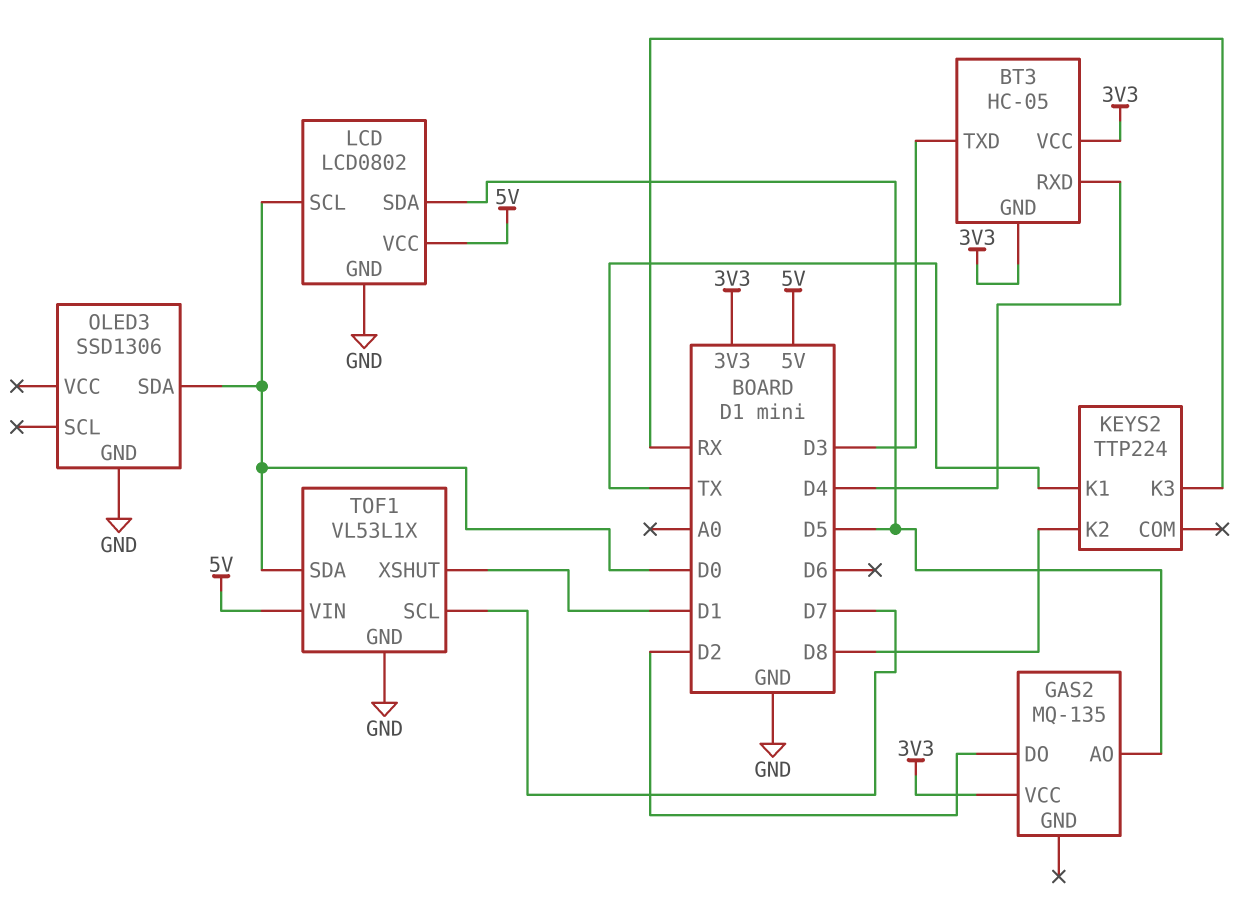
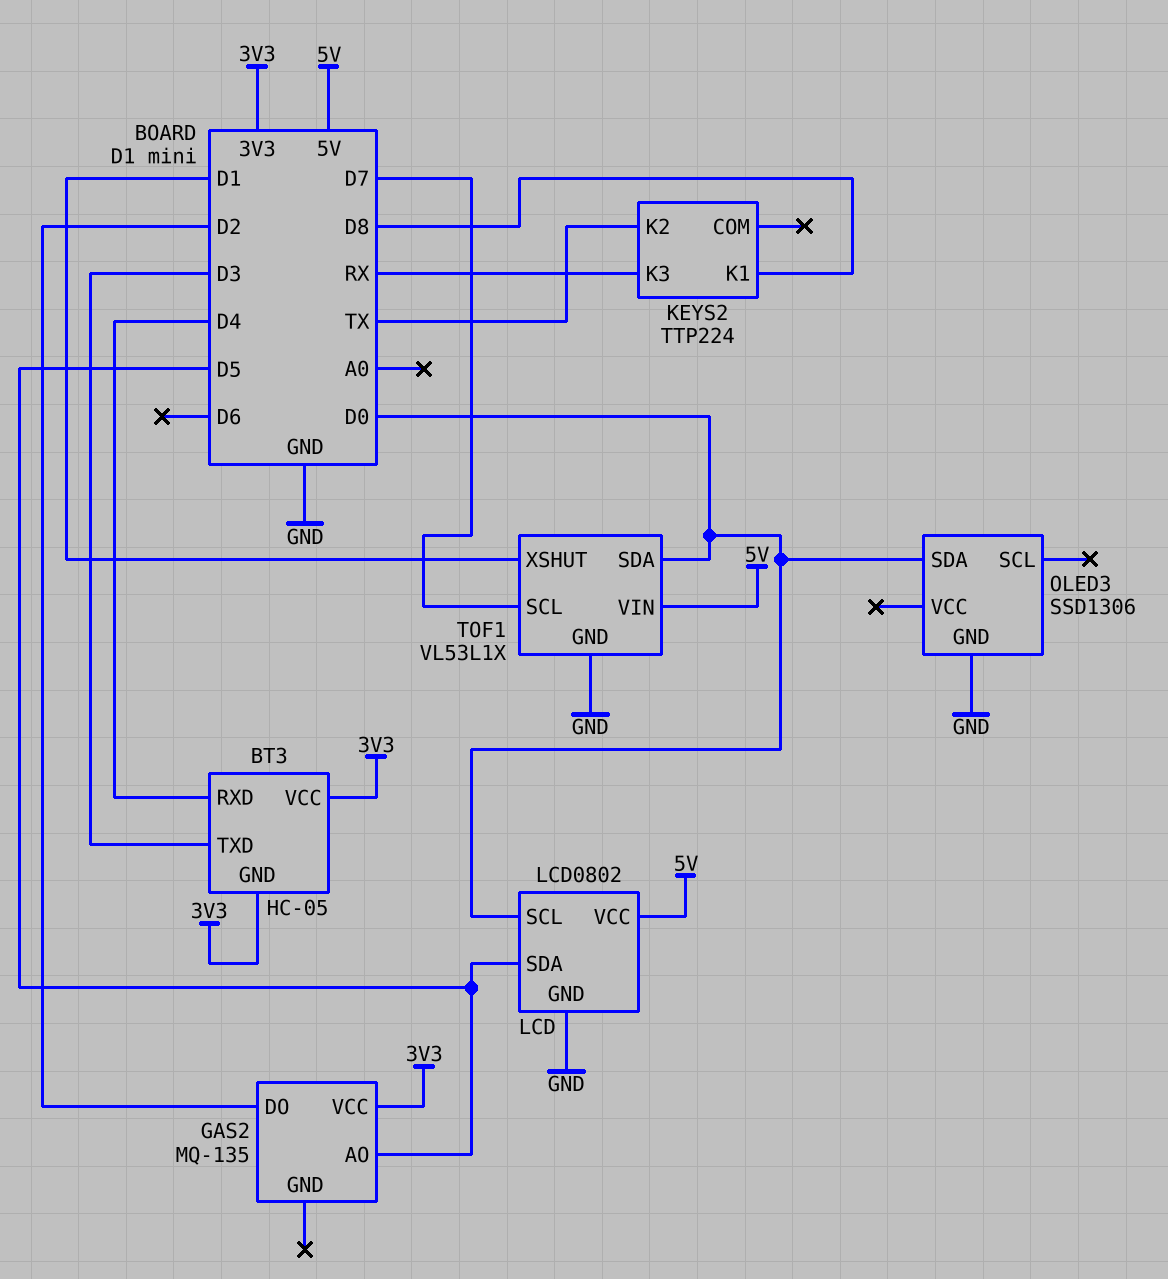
KEYS2 pin K1: TX -> D8
KEYS2 pin K2: D8 -> TX

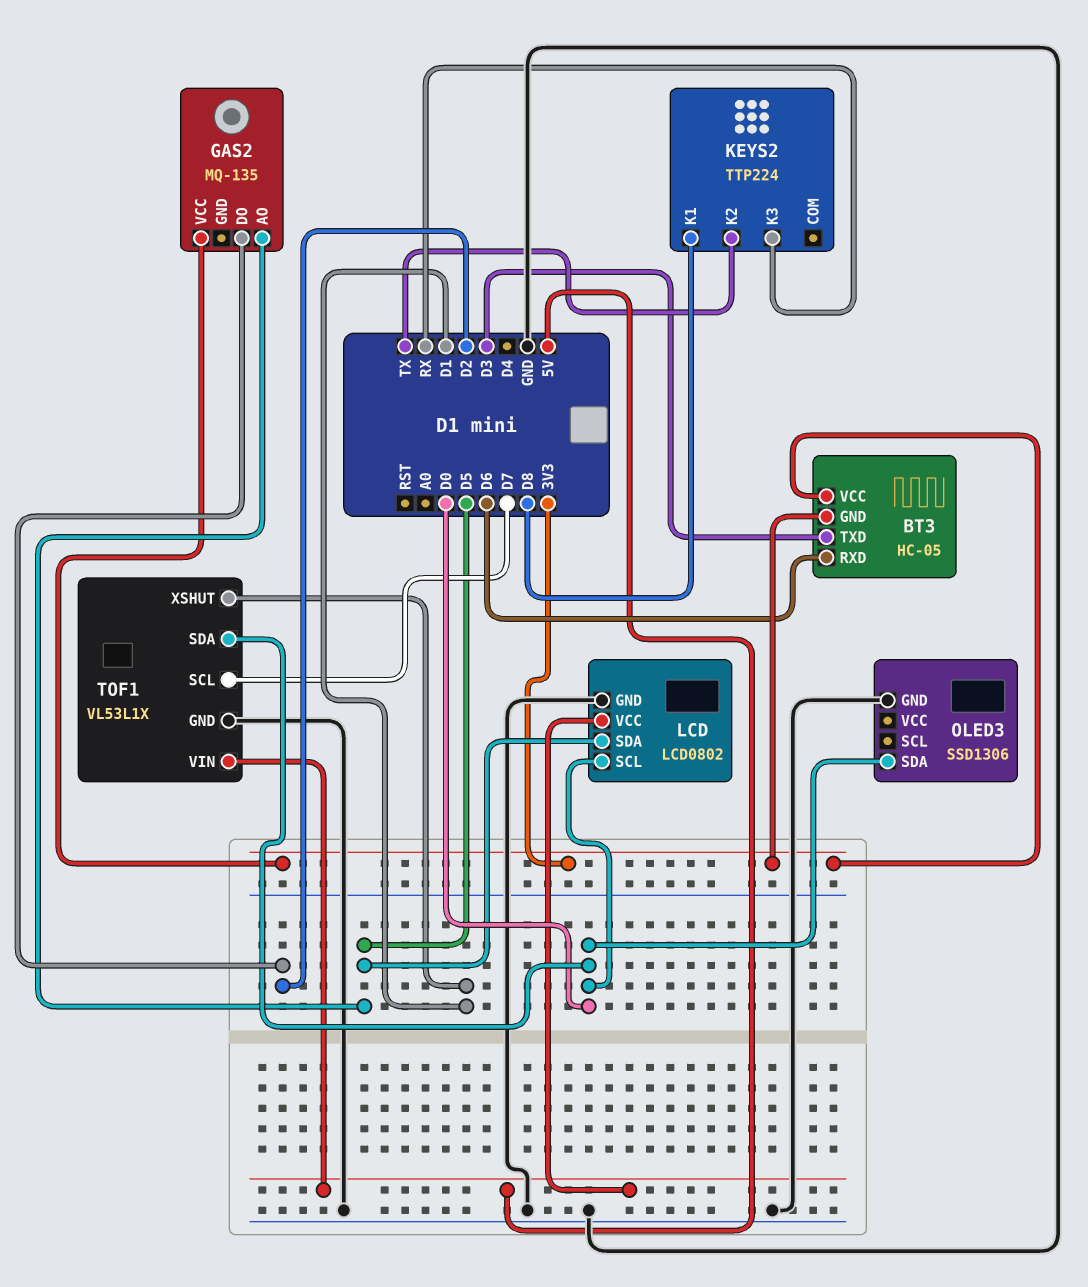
BT3 pin RXD: D4 -> D6

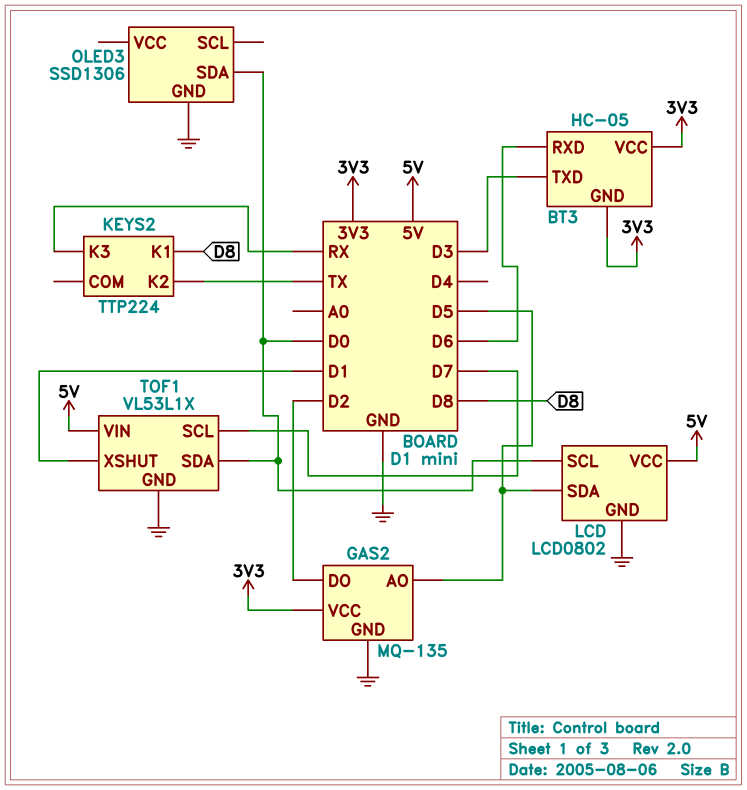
GAS2 pin GND: none -> GND

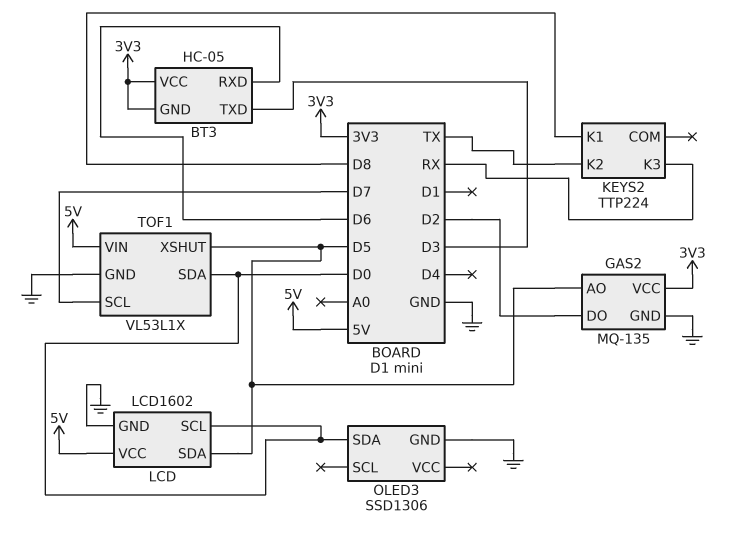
LCD: LCD0802 -> LCD1602
TOF1 pin XSHUT: D1 -> D5

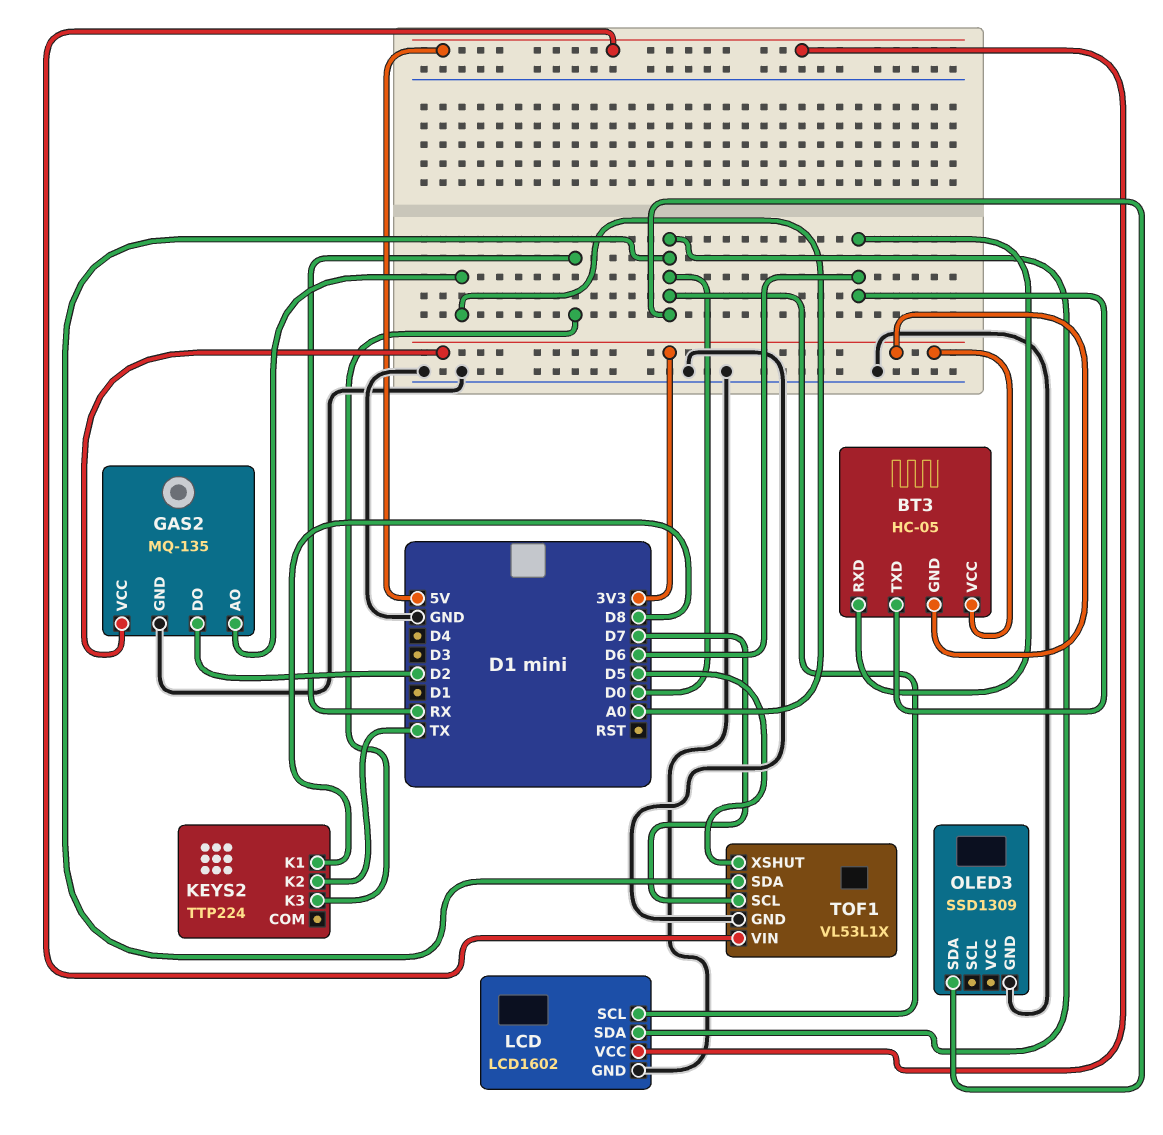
BT3 pin TXD: D3 -> D6
GAS2 pin AO: D5 -> A0
LCD pin SDA: D5 -> D0
OLED3: SSD1306 -> SSD1309

